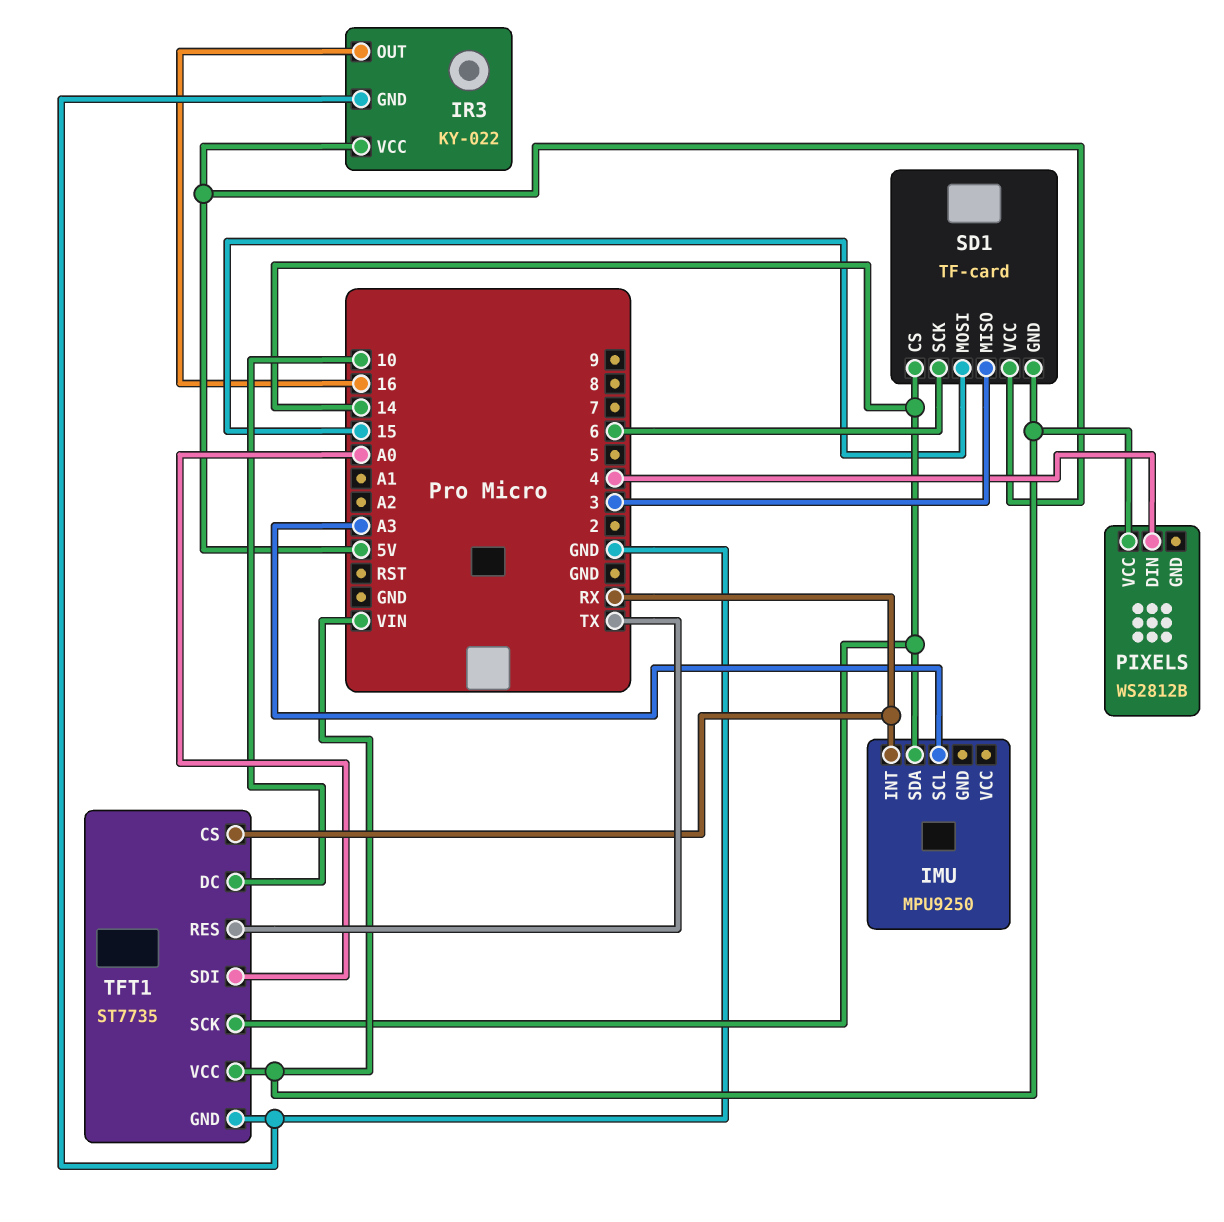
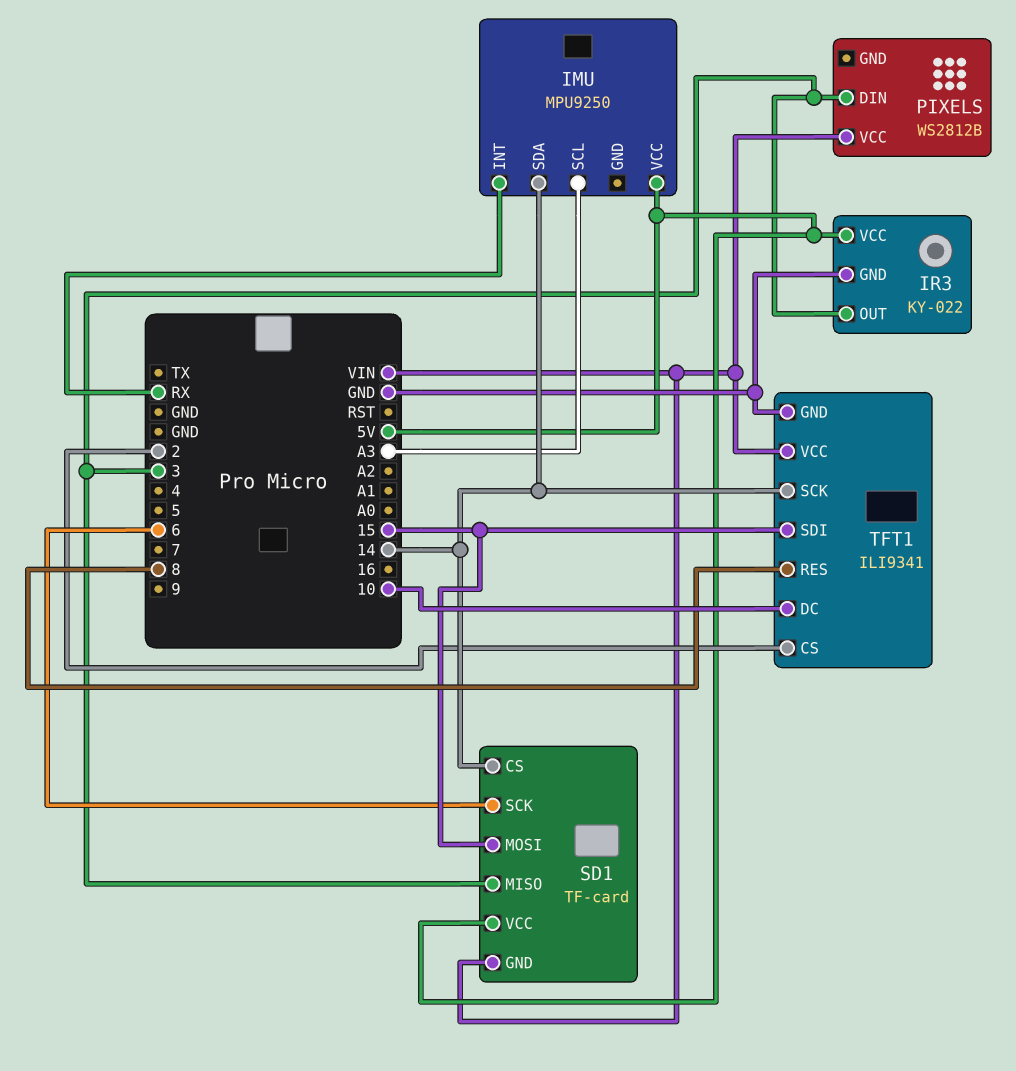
IMU pin VCC: none -> 5V
IR3 pin OUT: 16 -> 3
PIXELS pin DIN: 4 -> 3
TFT1: ST7735 -> ILI9341
TFT1 pin CS: RX -> 2
TFT1 pin RES: TX -> 8
TFT1 pin SDI: A0 -> 15

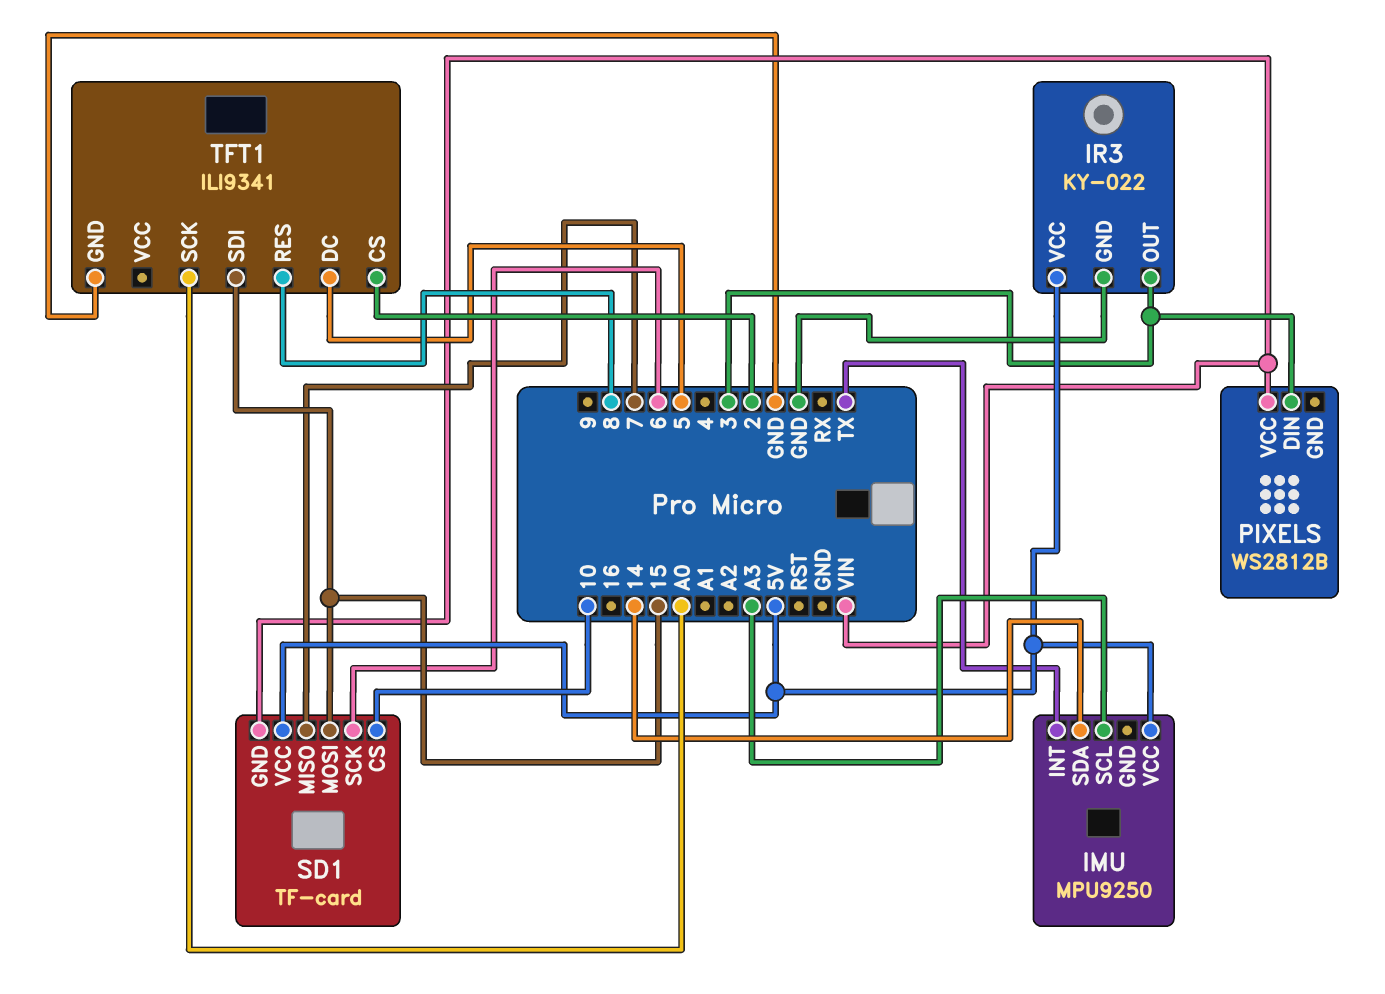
IMU pin INT: RX -> TX
SD1 pin CS: 14 -> 10
SD1 pin MISO: 3 -> 7
TFT1 pin DC: 10 -> 5
TFT1 pin SCK: 14 -> A0
TFT1 pin VCC: VIN -> none

